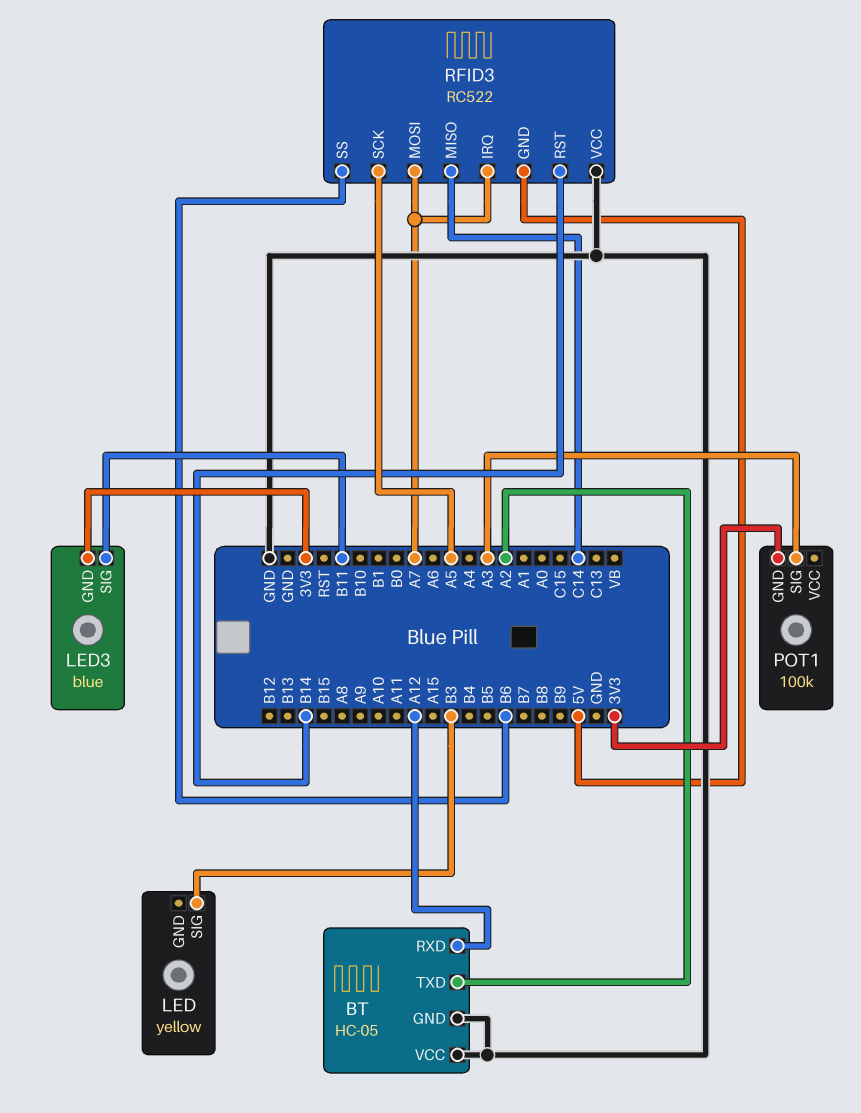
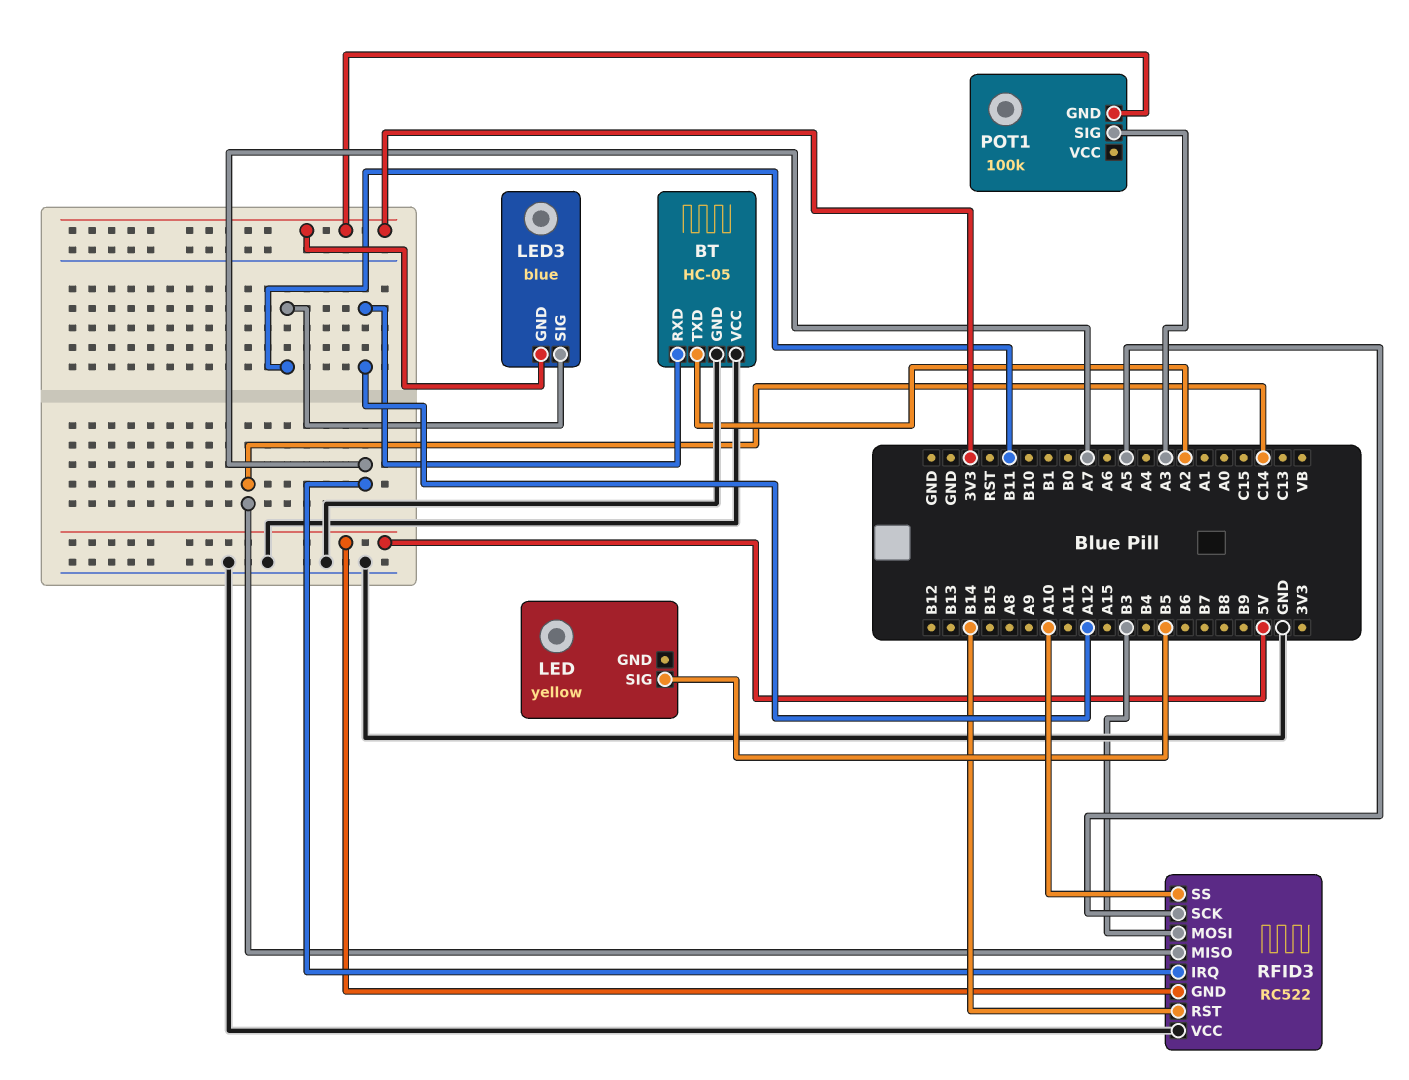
LED pin SIG: B3 -> B5
RFID3 pin MOSI: A7 -> B3
RFID3 pin SS: B6 -> A10

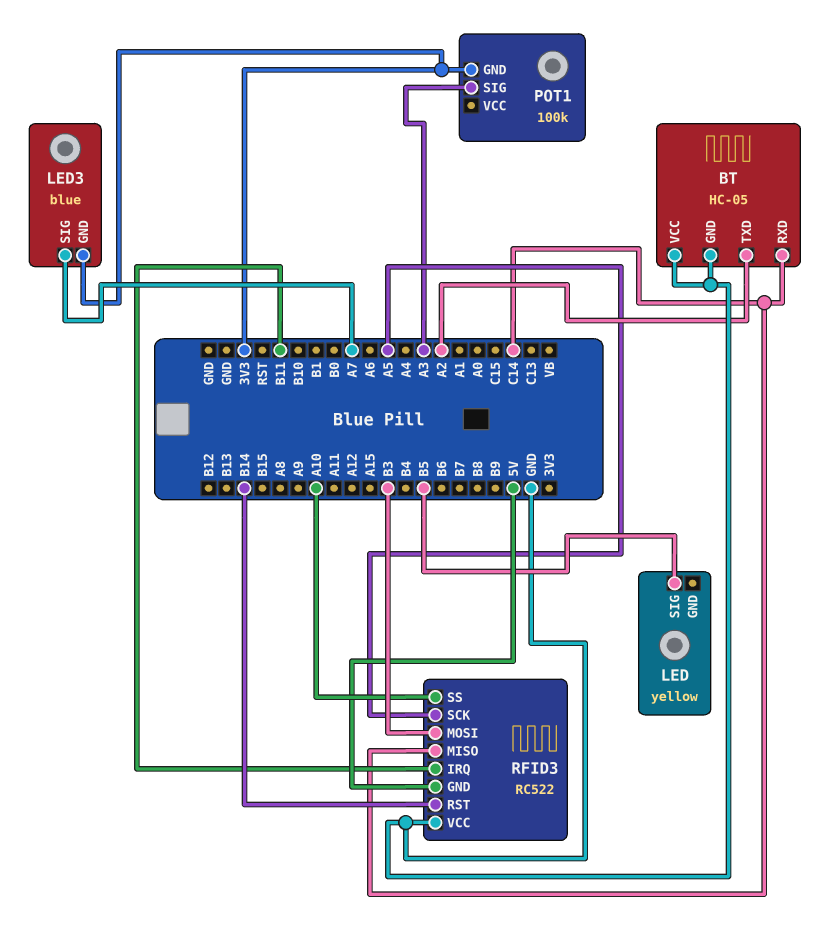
BT pin RXD: A12 -> C14
LED3 pin SIG: B11 -> A7
RFID3 pin IRQ: A7 -> B11

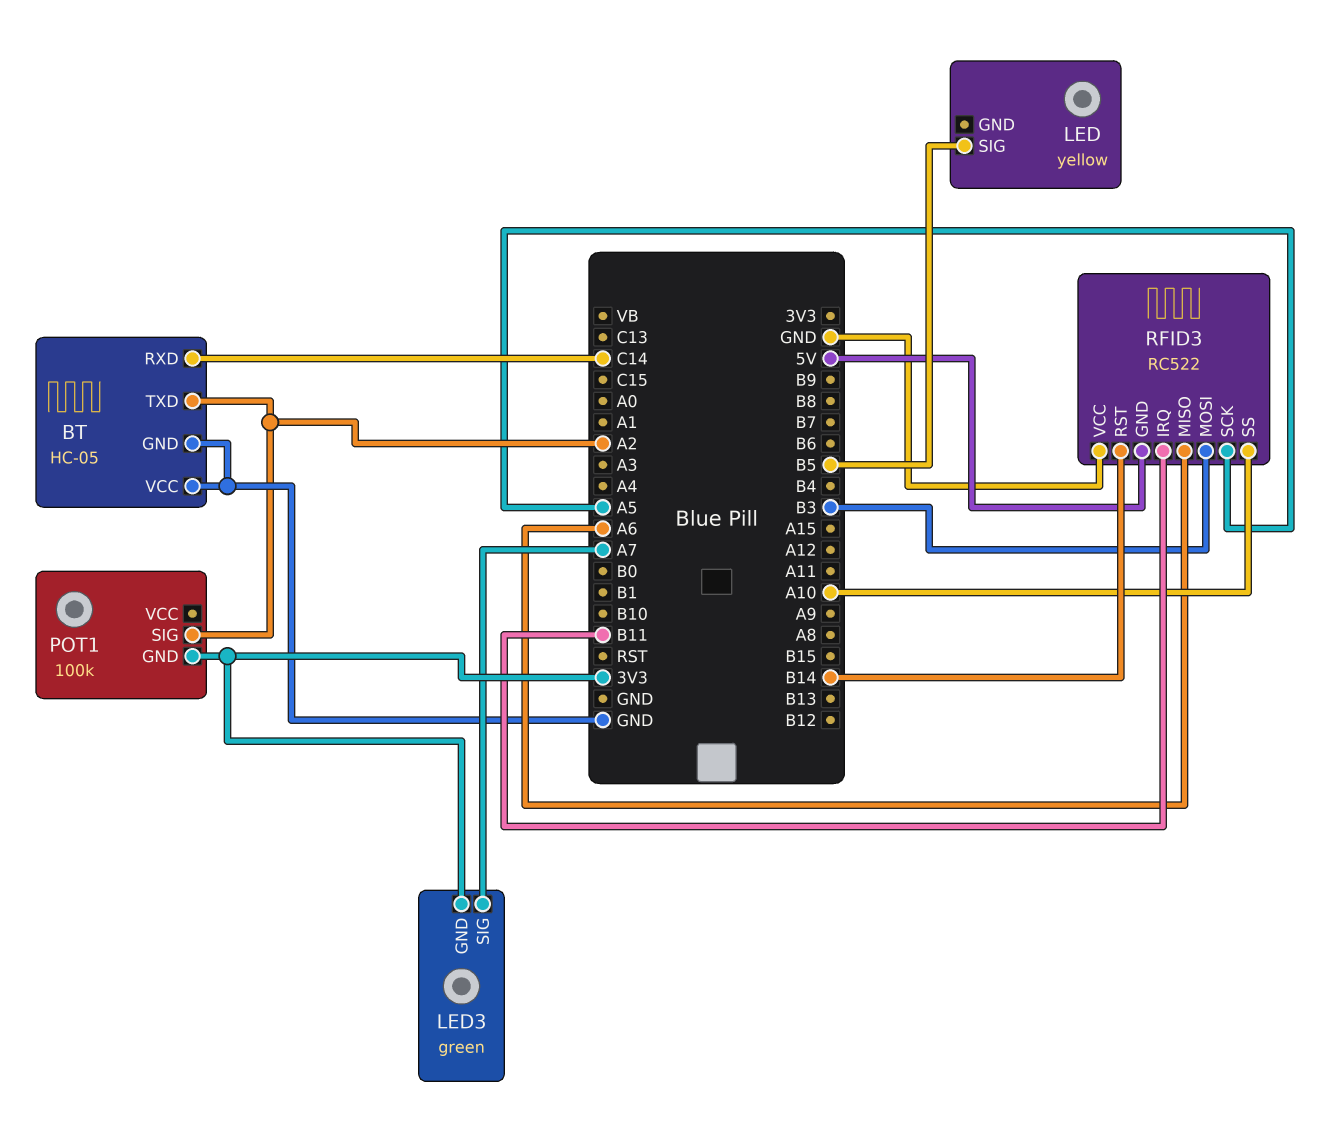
LED3: blue -> green
POT1 pin SIG: A3 -> A2
RFID3 pin MISO: C14 -> A6

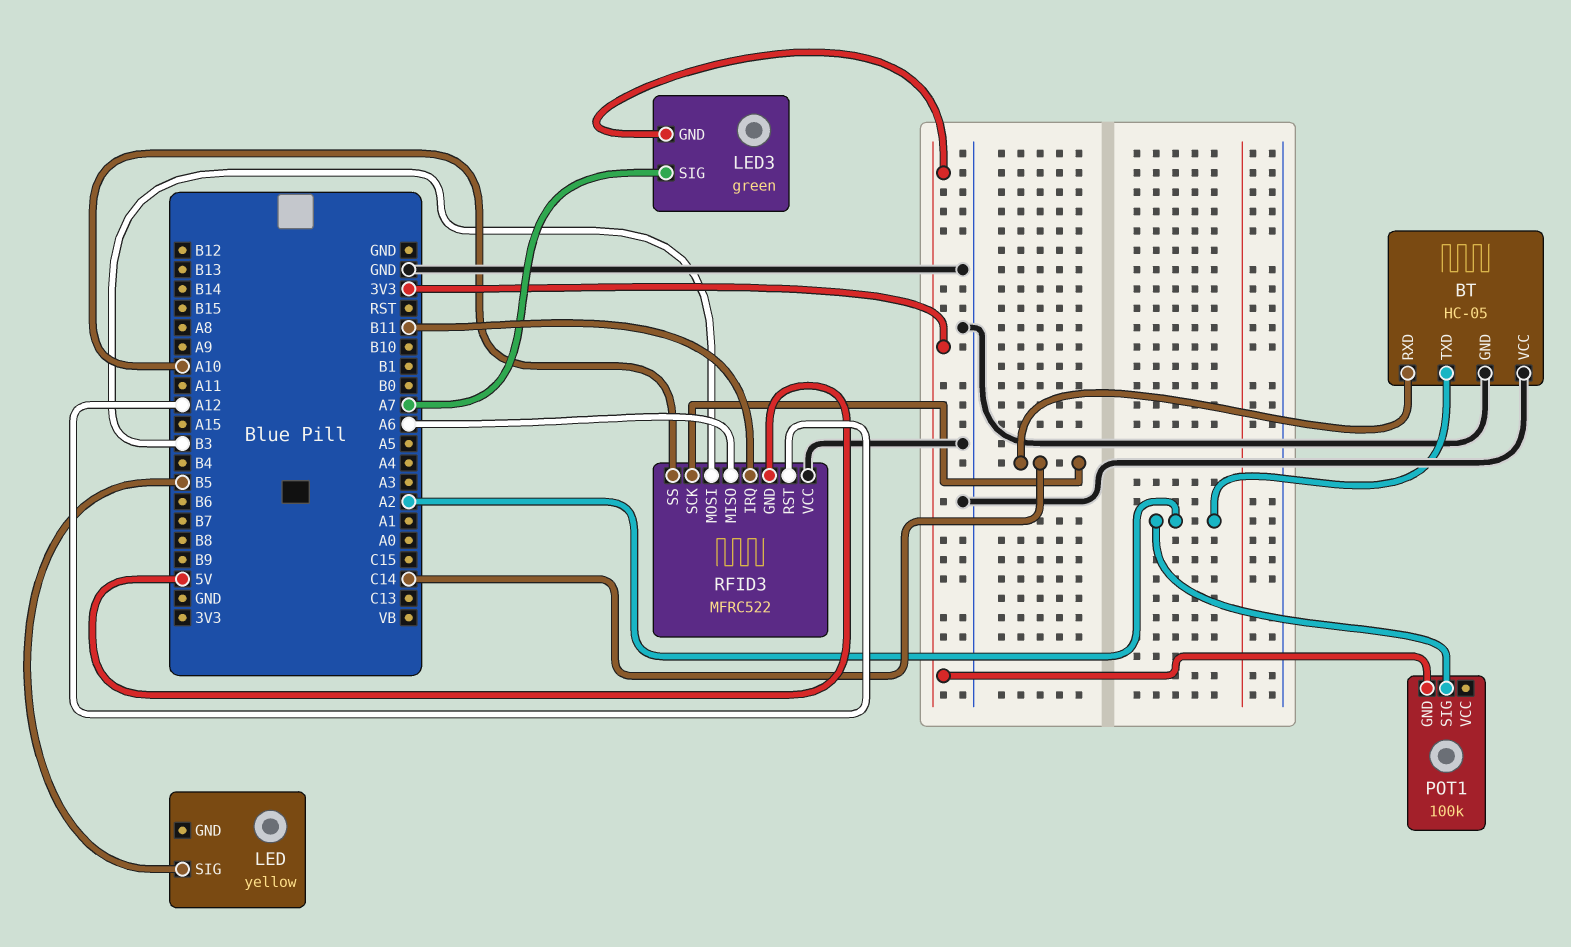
RFID3: RC522 -> MFRC522
RFID3 pin RST: B14 -> A12
RFID3 pin SCK: A5 -> C14

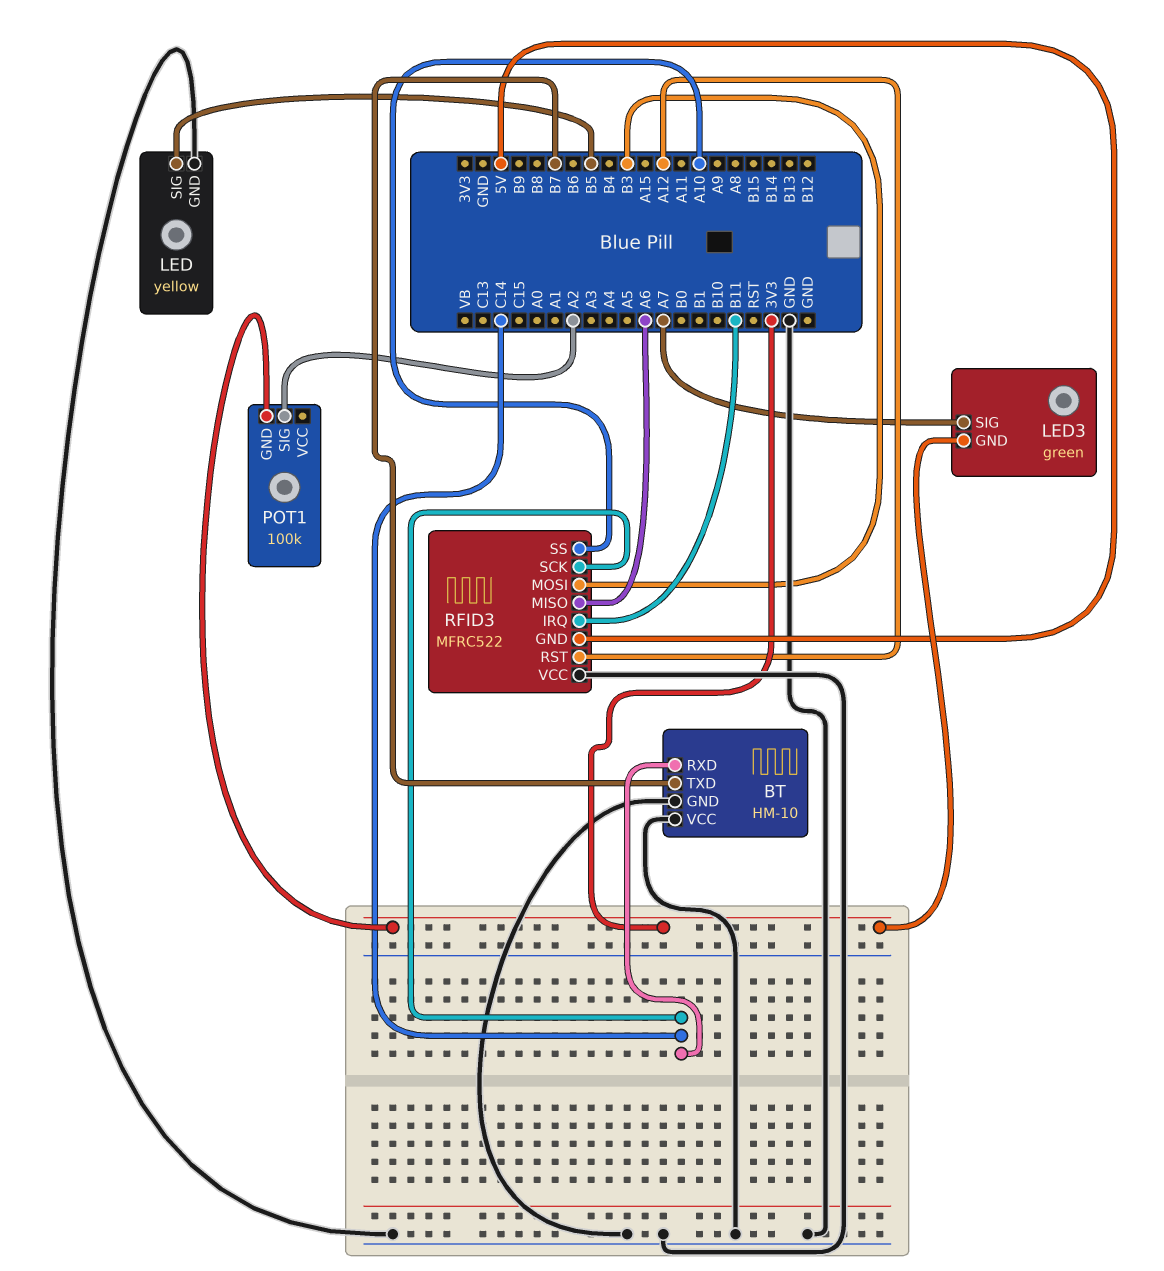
BT: HC-05 -> HM-10
BT pin TXD: A2 -> B7
LED pin GND: none -> GND

